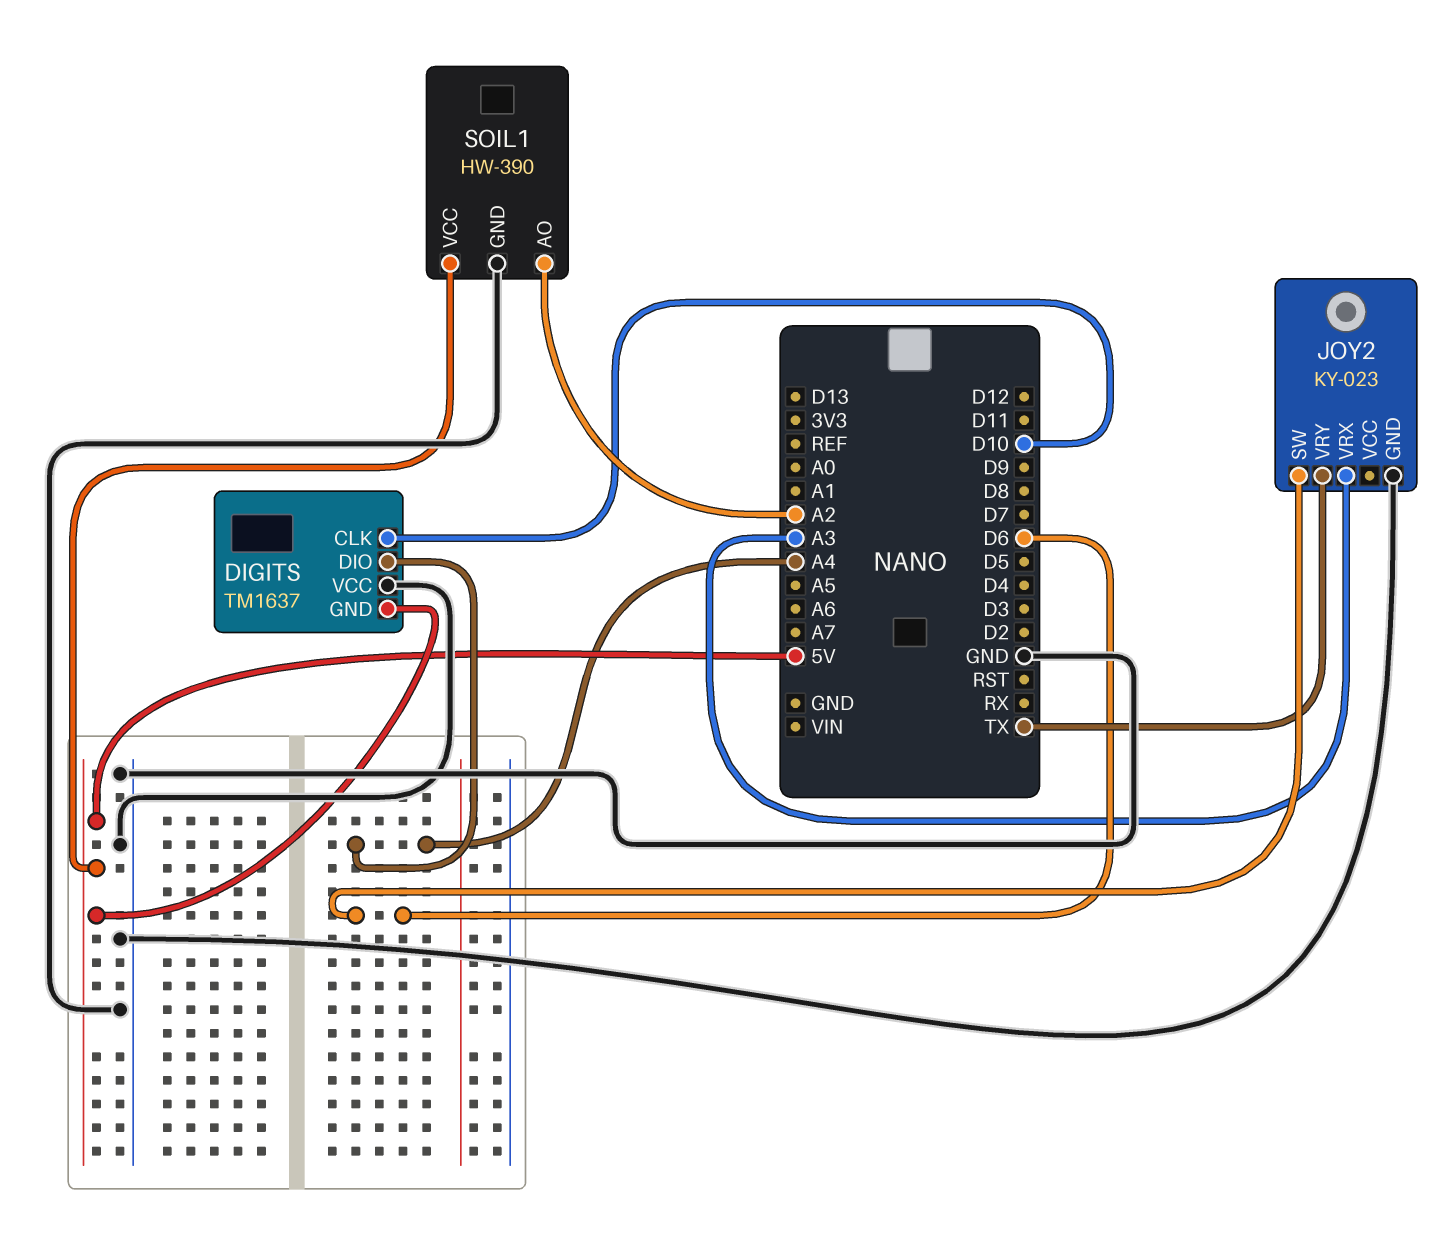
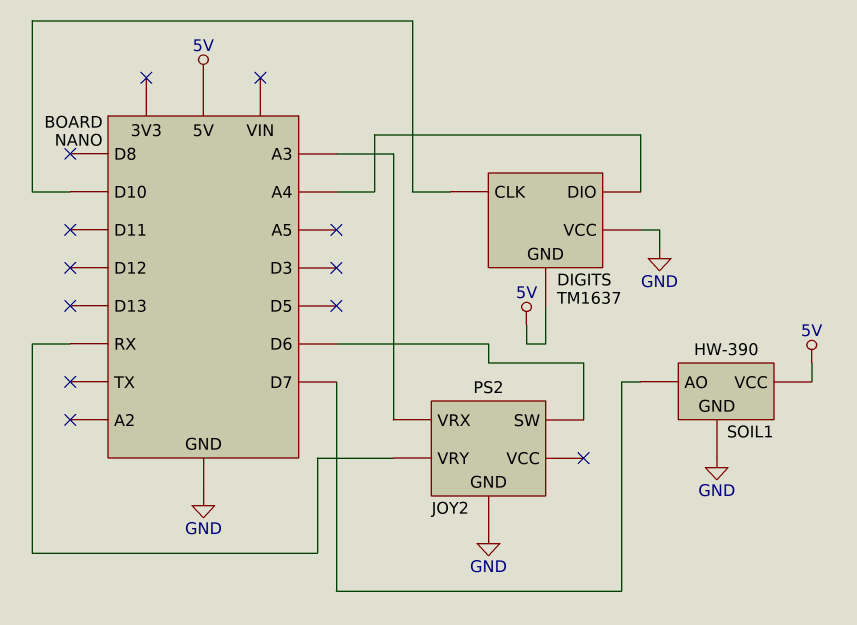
JOY2: KY-023 -> PS2
JOY2 pin VRY: TX -> RX
SOIL1 pin AO: A2 -> D7

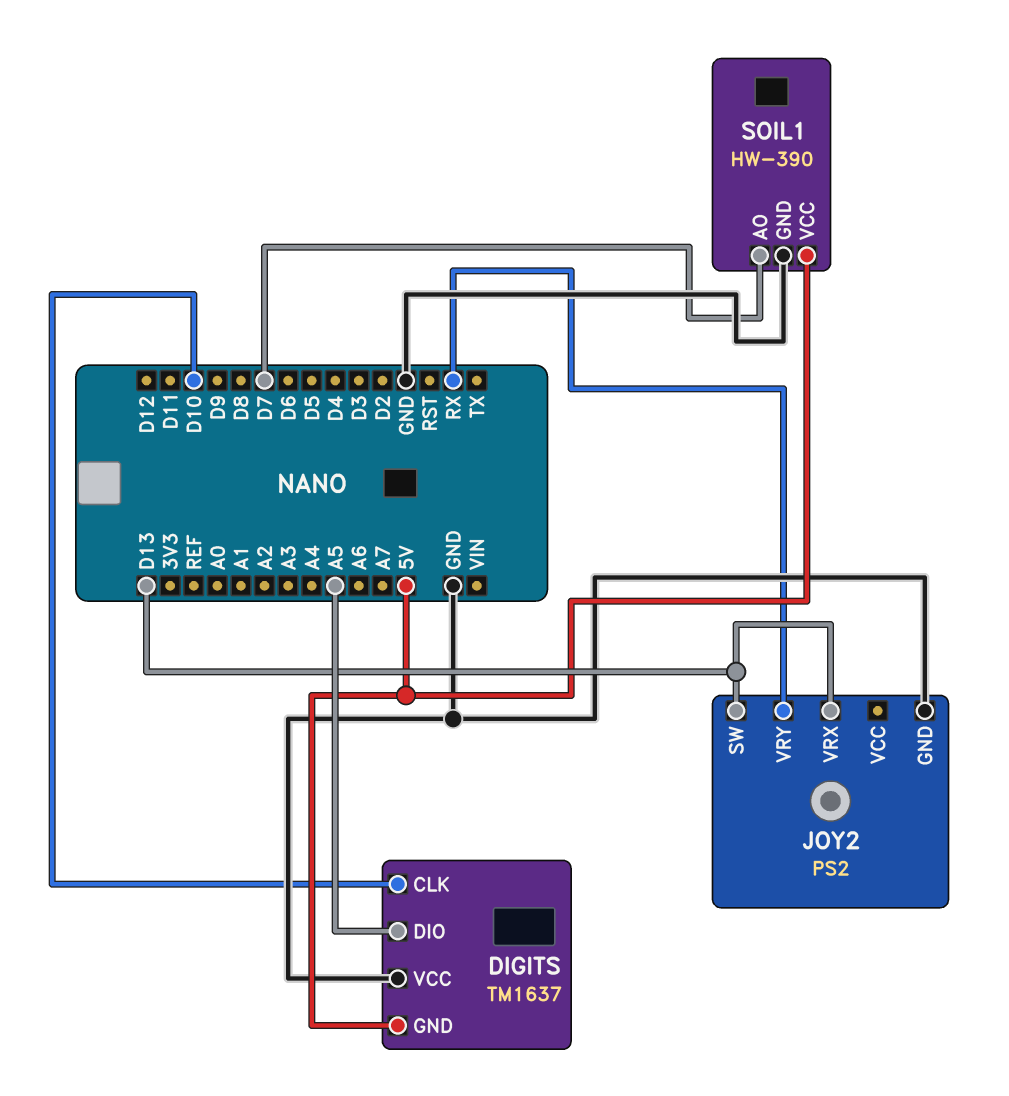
DIGITS pin DIO: A4 -> A5
JOY2 pin SW: D6 -> D13
JOY2 pin VRX: A3 -> D13

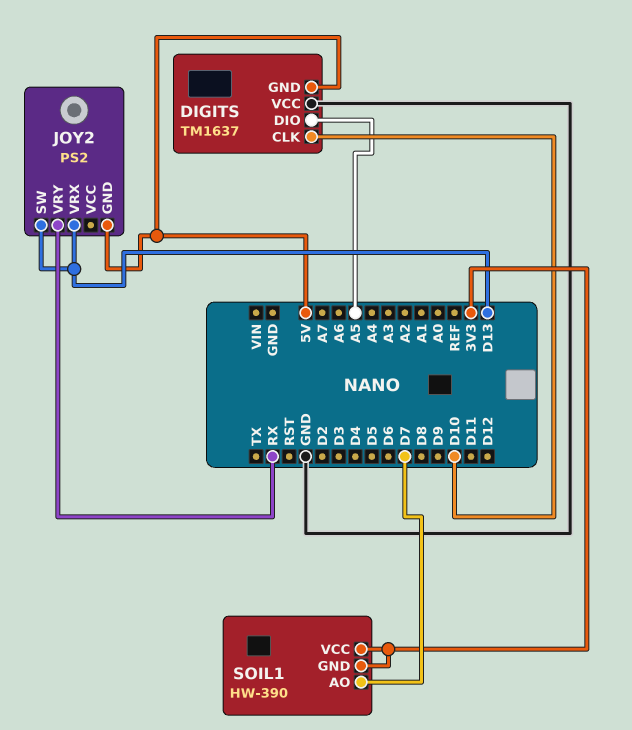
JOY2 pin GND: GND -> 5V
SOIL1 pin GND: GND -> 3V3
SOIL1 pin VCC: 5V -> 3V3

